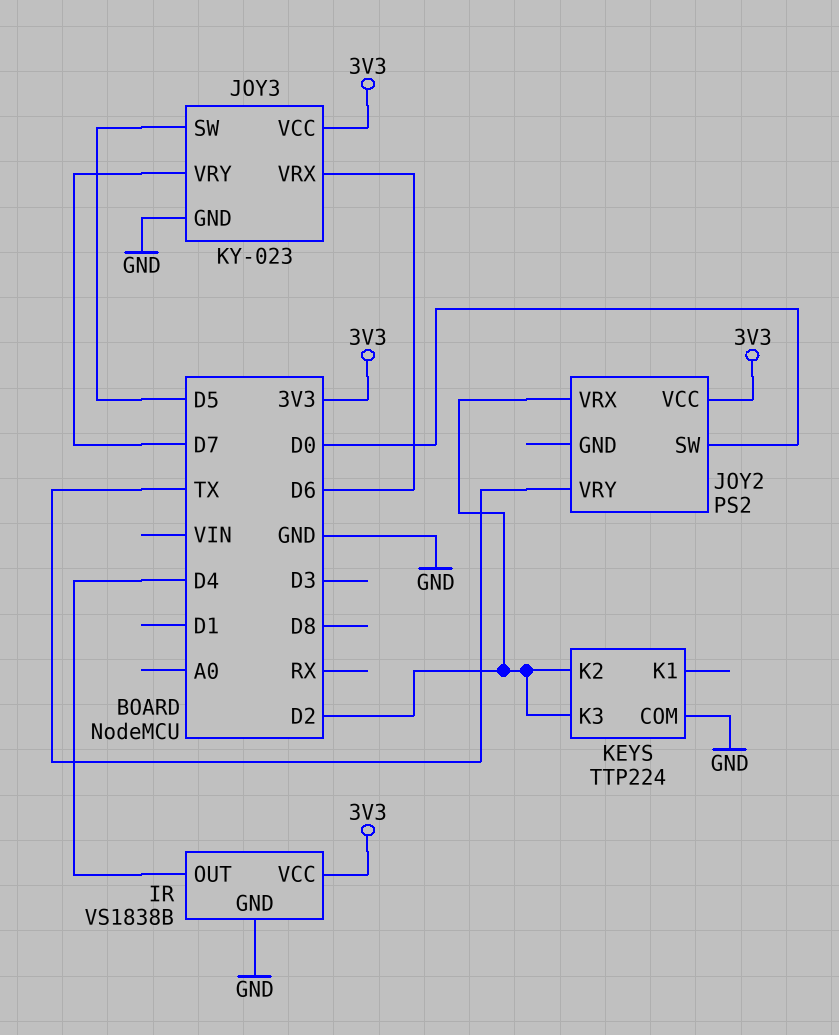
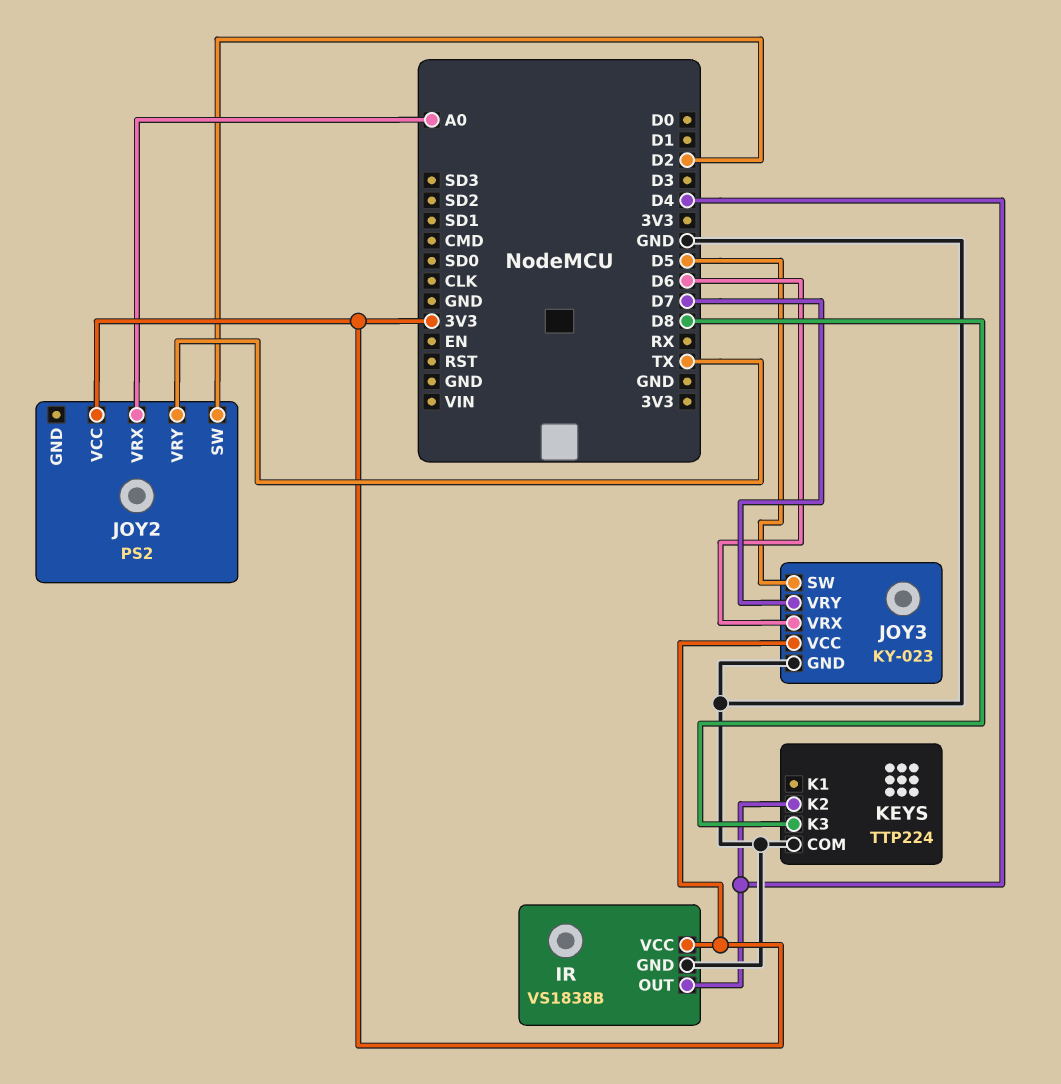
JOY2 pin SW: D0 -> D2
JOY2 pin VRX: D2 -> A0
KEYS pin K2: D2 -> D4
KEYS pin K3: D2 -> D8

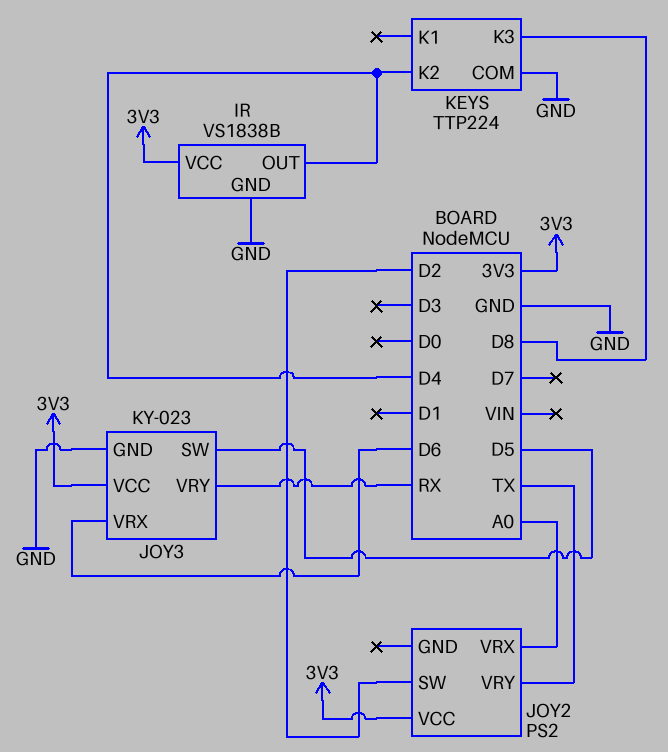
JOY3 pin VRY: D7 -> RX

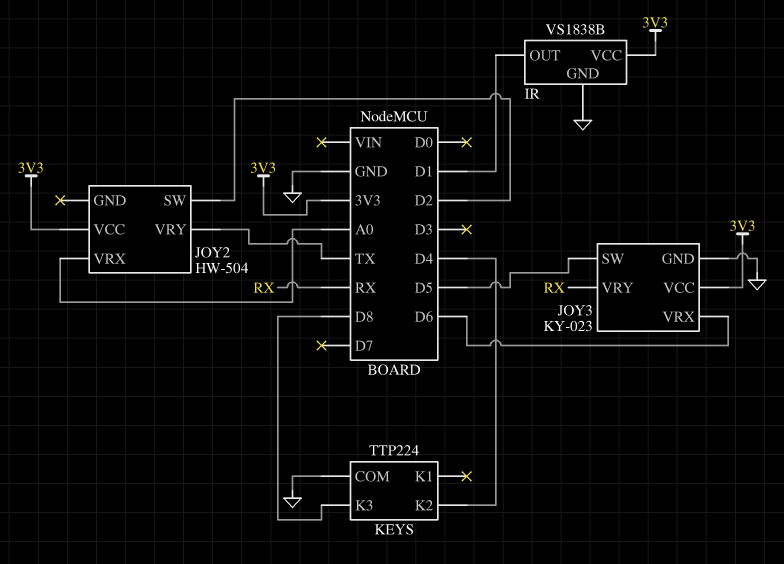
IR pin OUT: D4 -> D1
JOY2: PS2 -> HW-504

